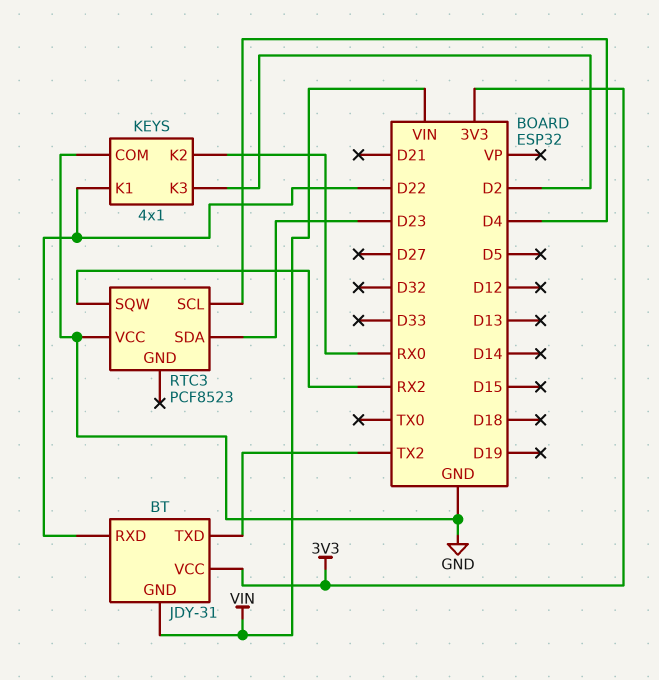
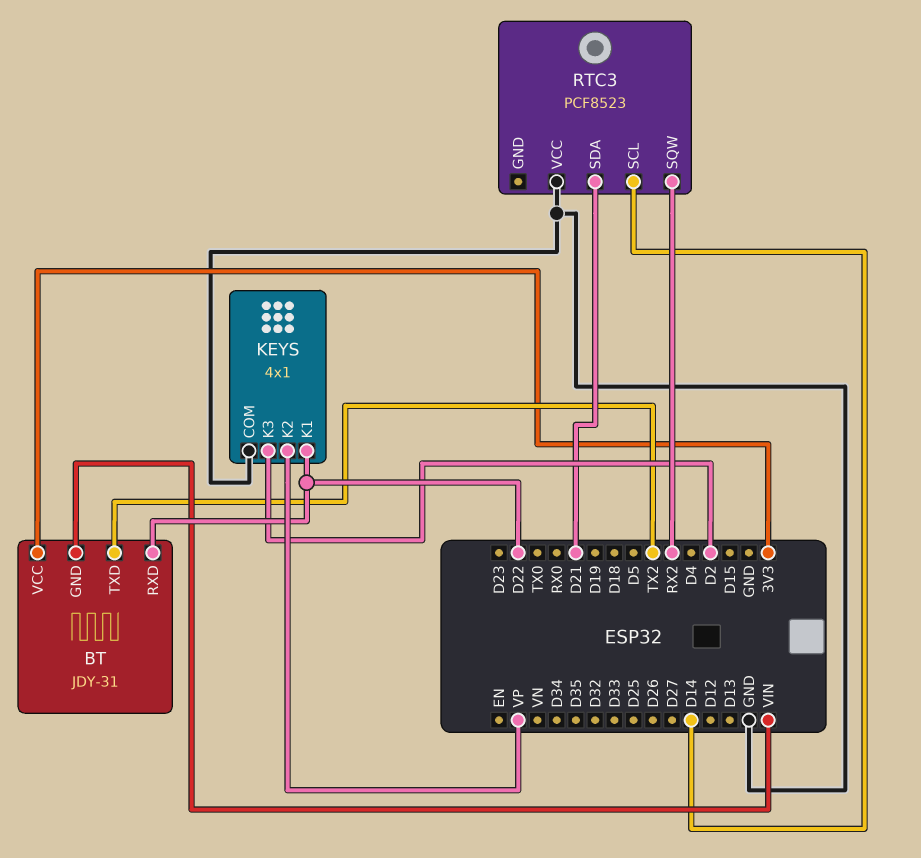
KEYS pin K2: RX0 -> VP
RTC3 pin SCL: D4 -> D14
RTC3 pin SDA: D23 -> D21

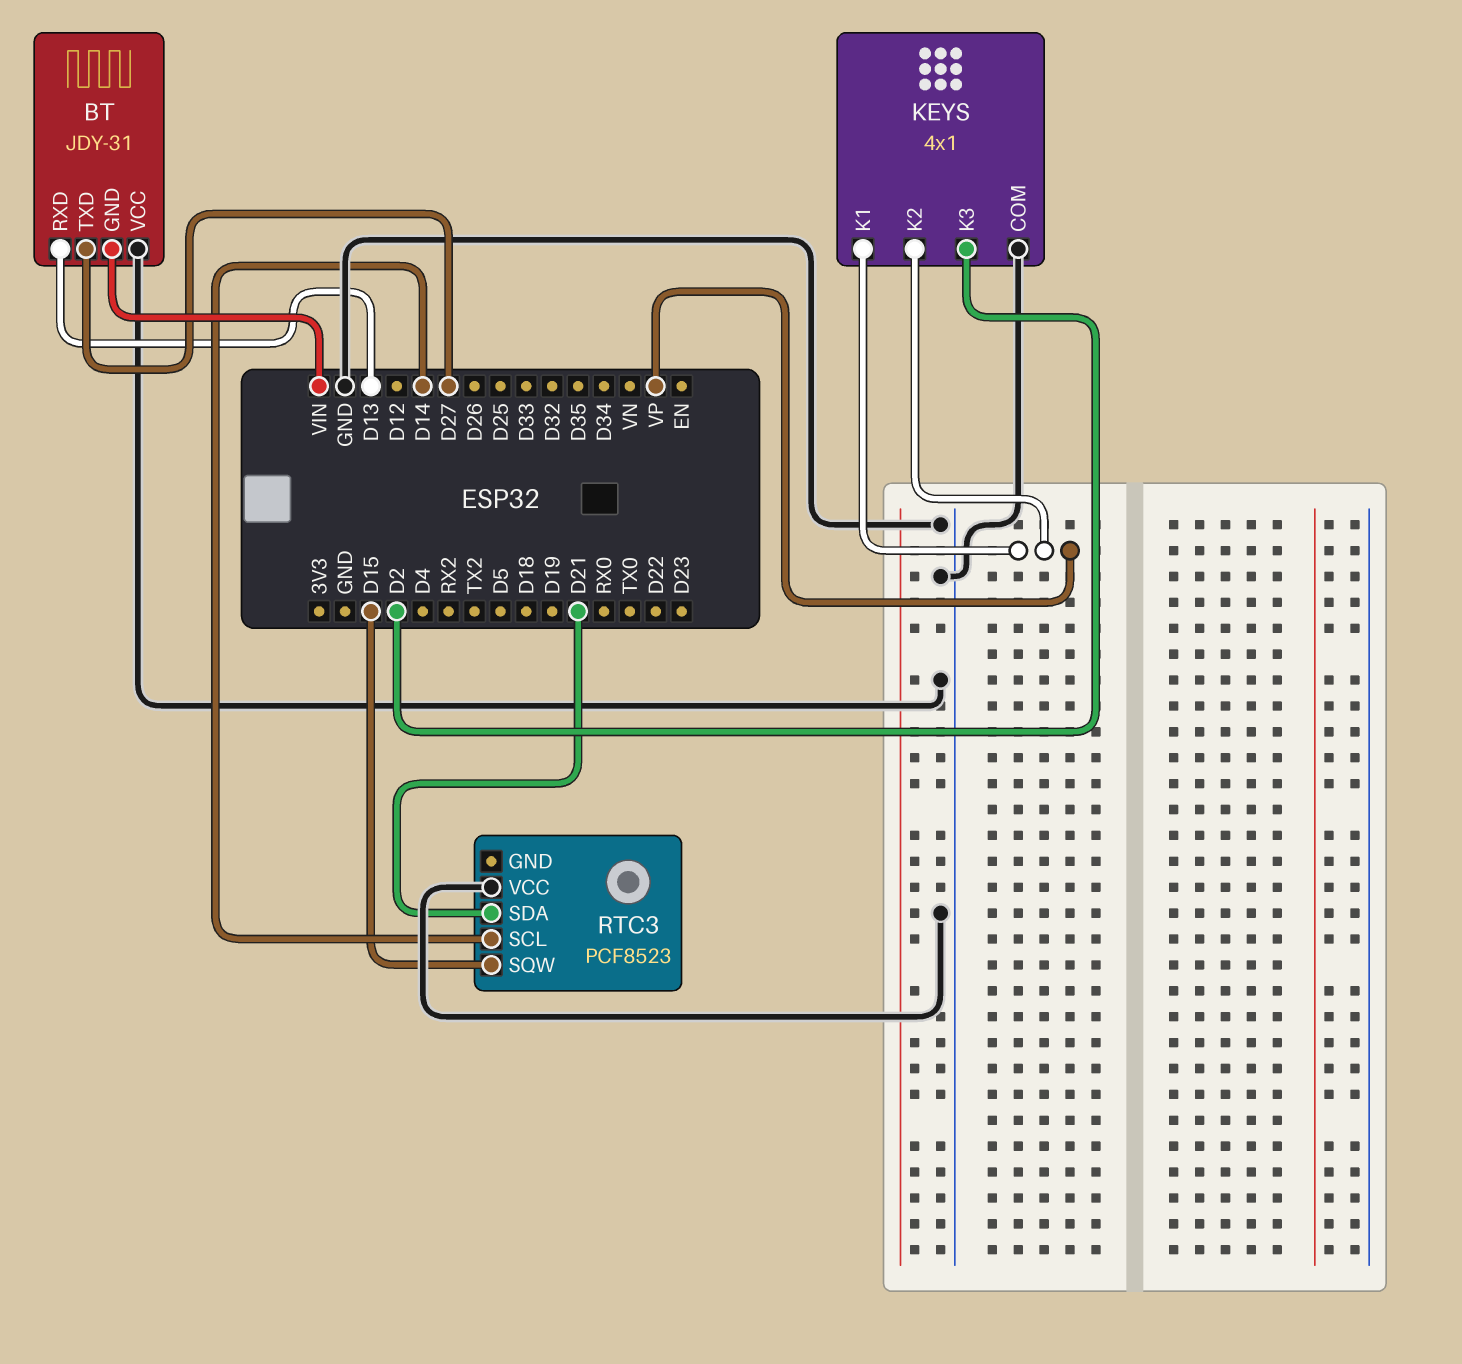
BT pin RXD: D22 -> D13
BT pin TXD: TX2 -> D27
BT pin VCC: 3V3 -> GND
KEYS pin K1: D22 -> VP
RTC3 pin SQW: RX2 -> D15

